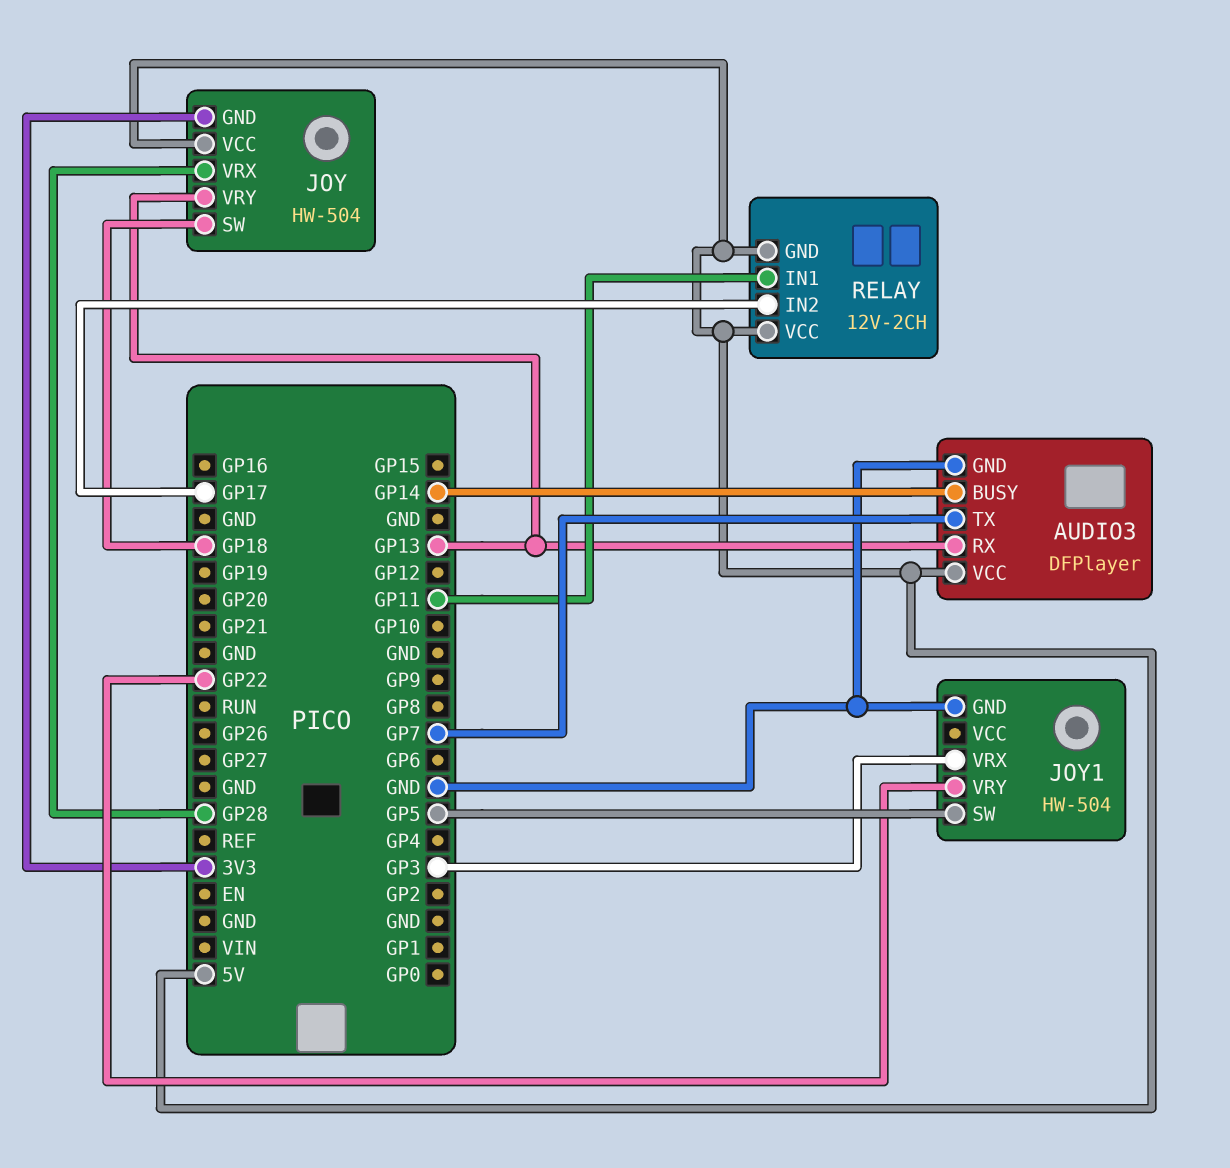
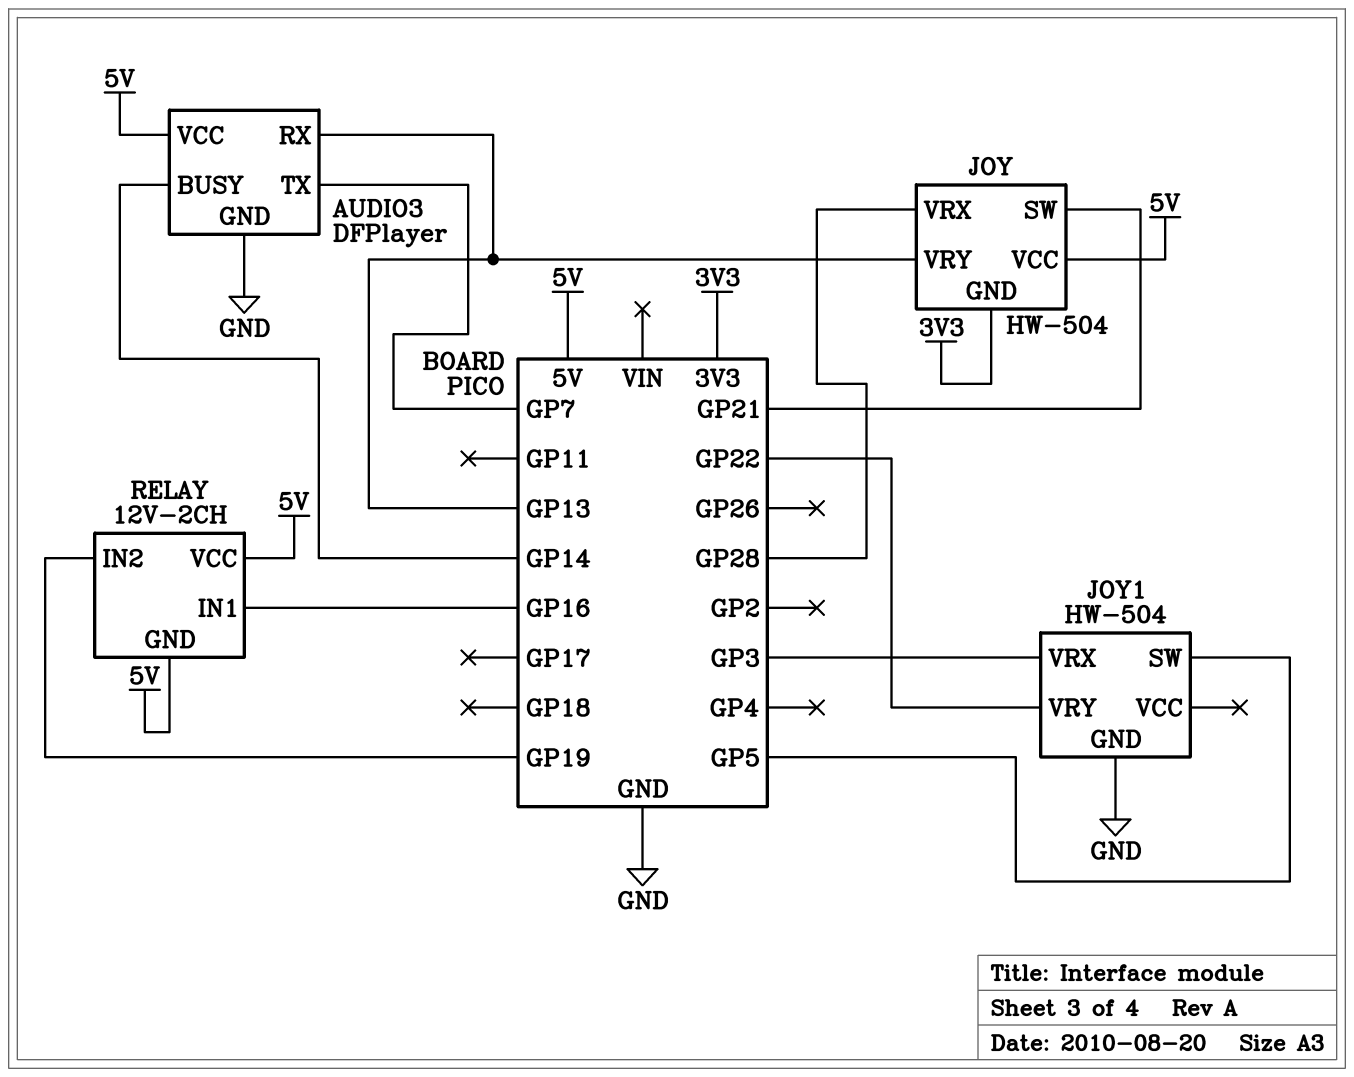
JOY pin SW: GP18 -> GP21
RELAY pin IN1: GP11 -> GP16
RELAY pin IN2: GP17 -> GP19

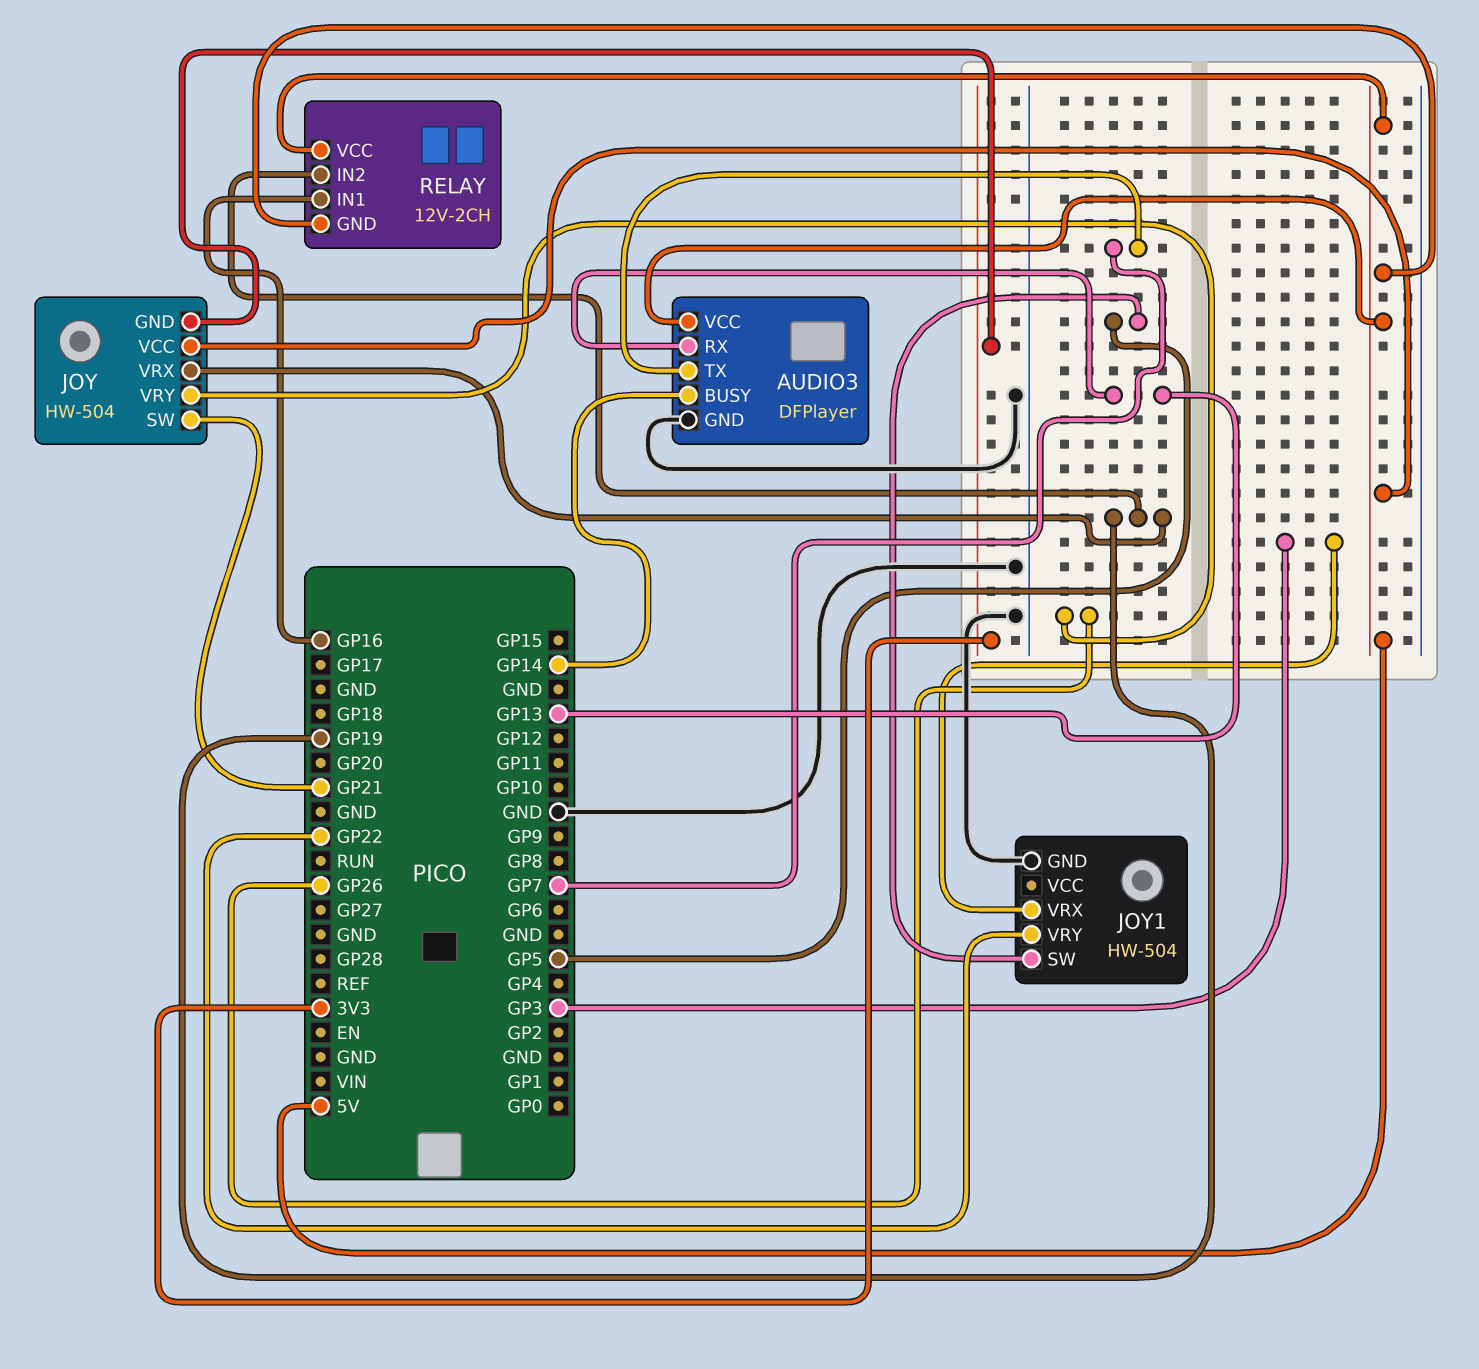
JOY pin VRX: GP28 -> GP19
JOY pin VRY: GP13 -> GP26

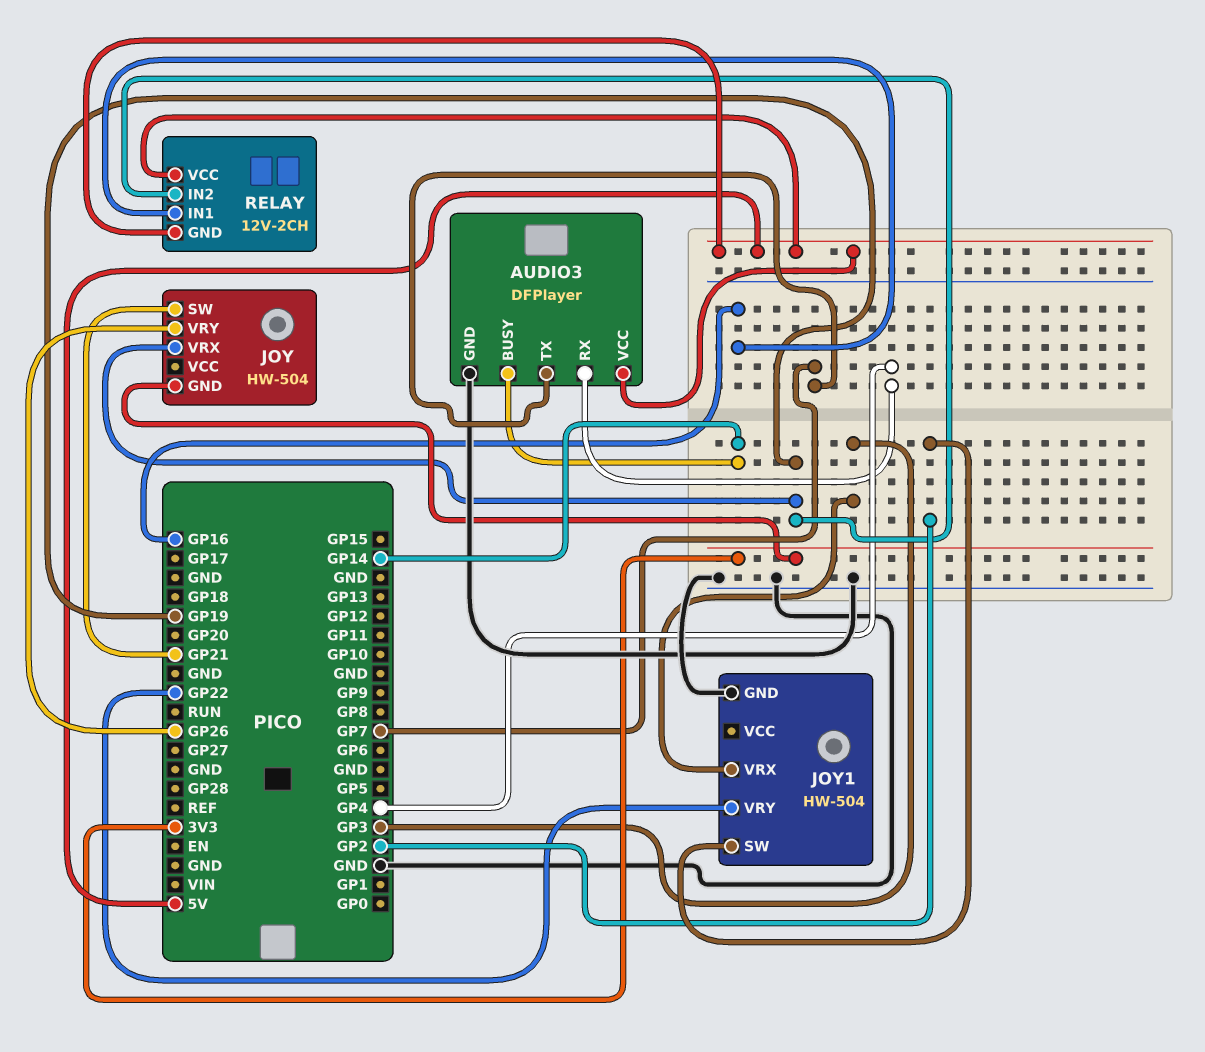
AUDIO3 pin RX: GP13 -> GP4
JOY pin VCC: 5V -> none
JOY1 pin SW: GP5 -> GP2

